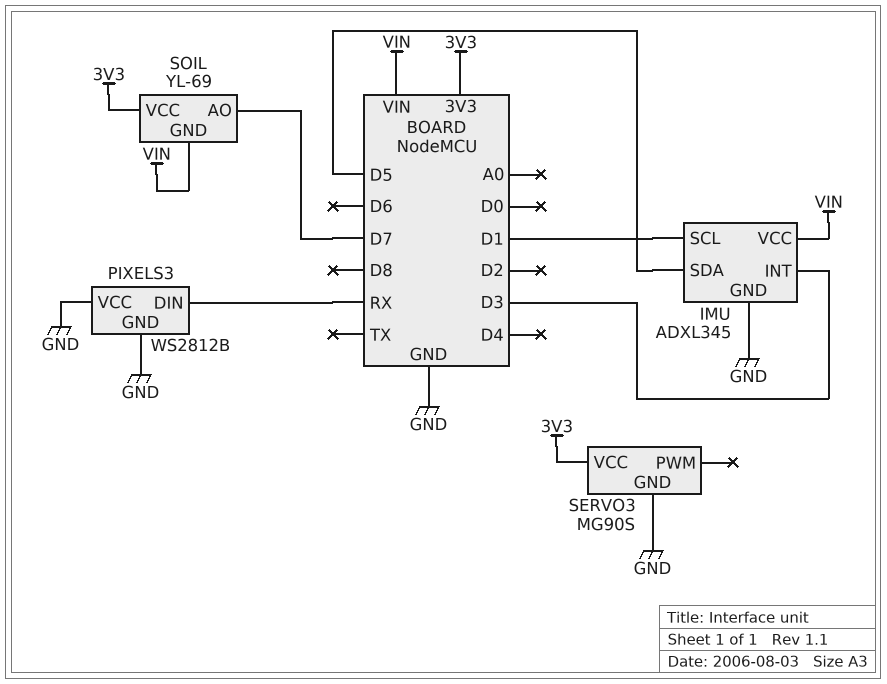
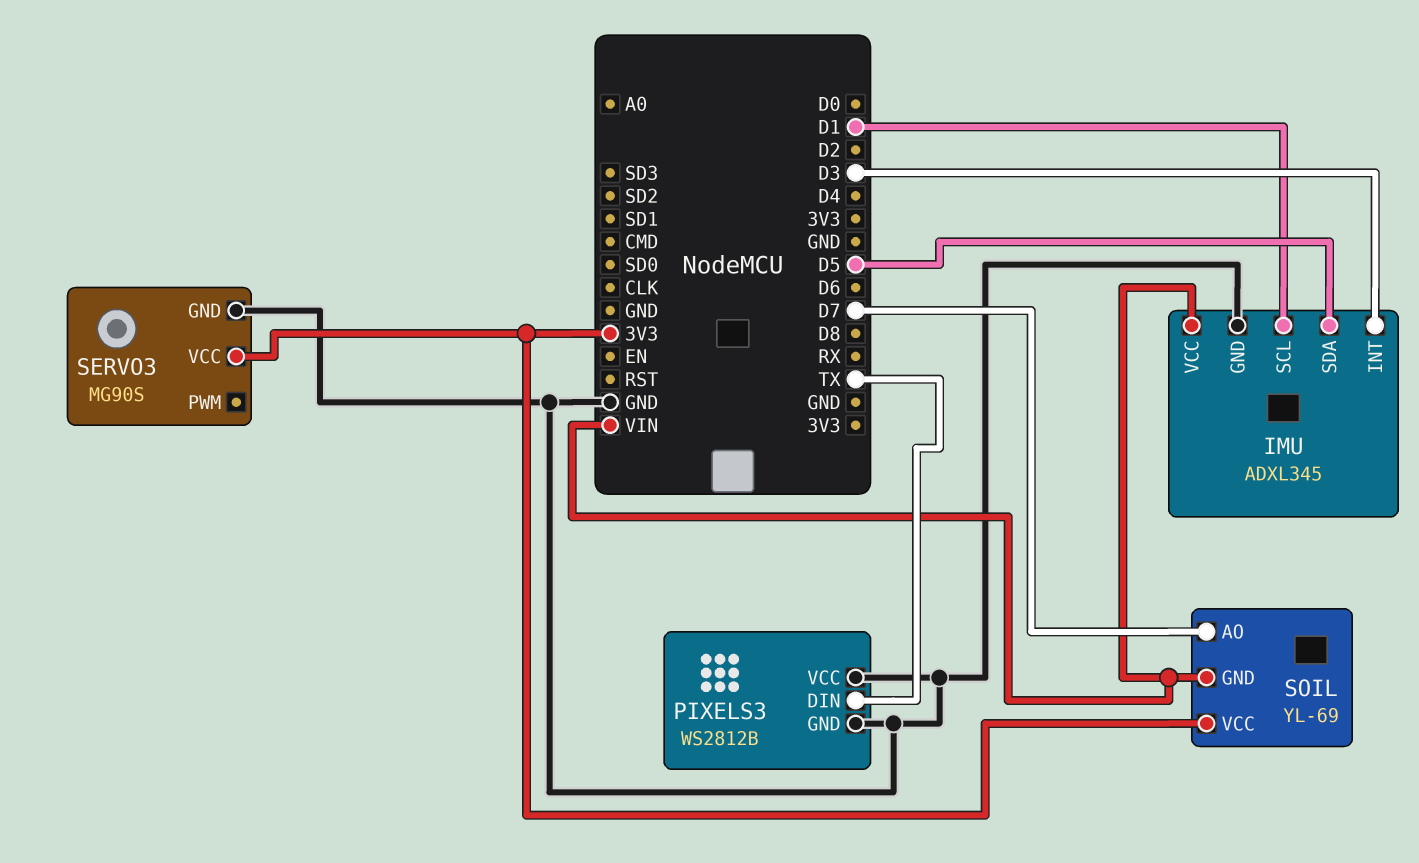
PIXELS3 pin DIN: RX -> TX

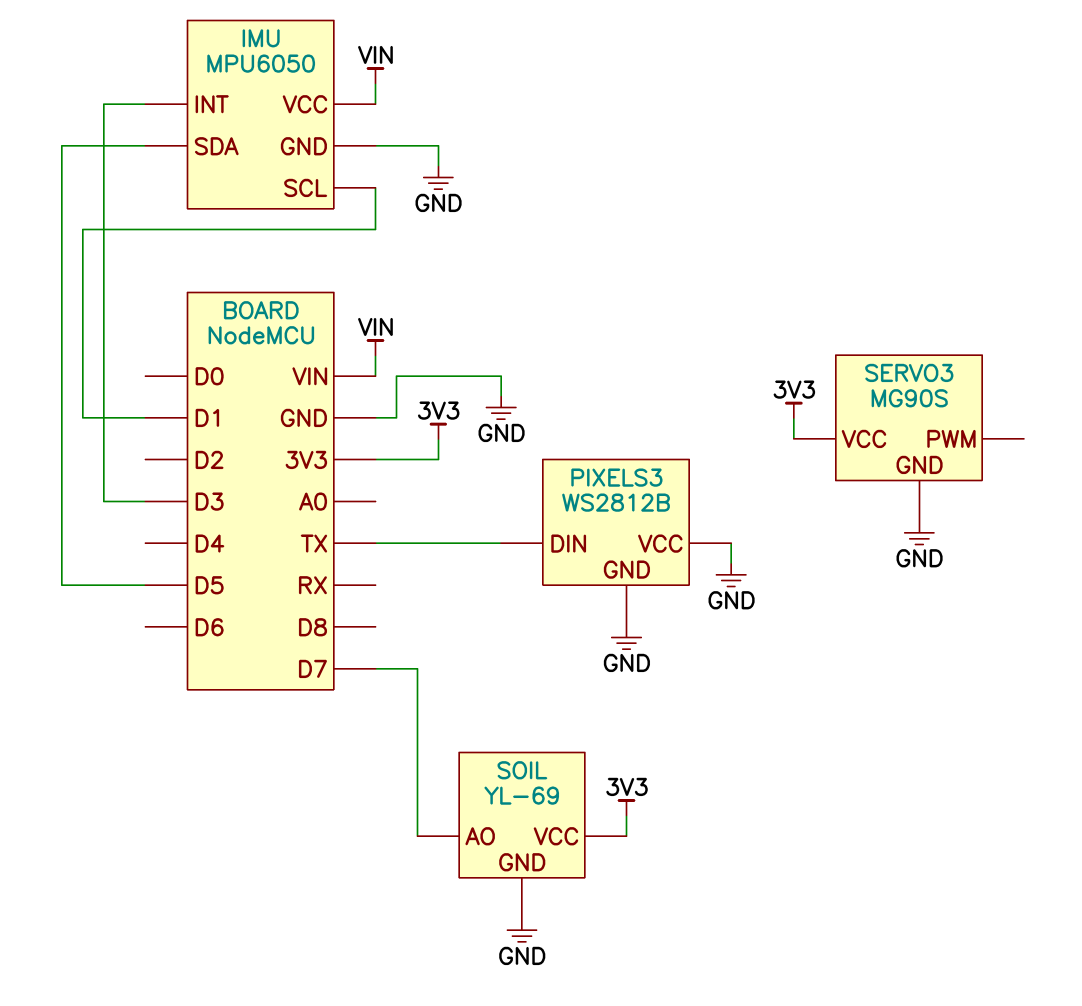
IMU: ADXL345 -> MPU6050
SOIL pin GND: VIN -> GND

